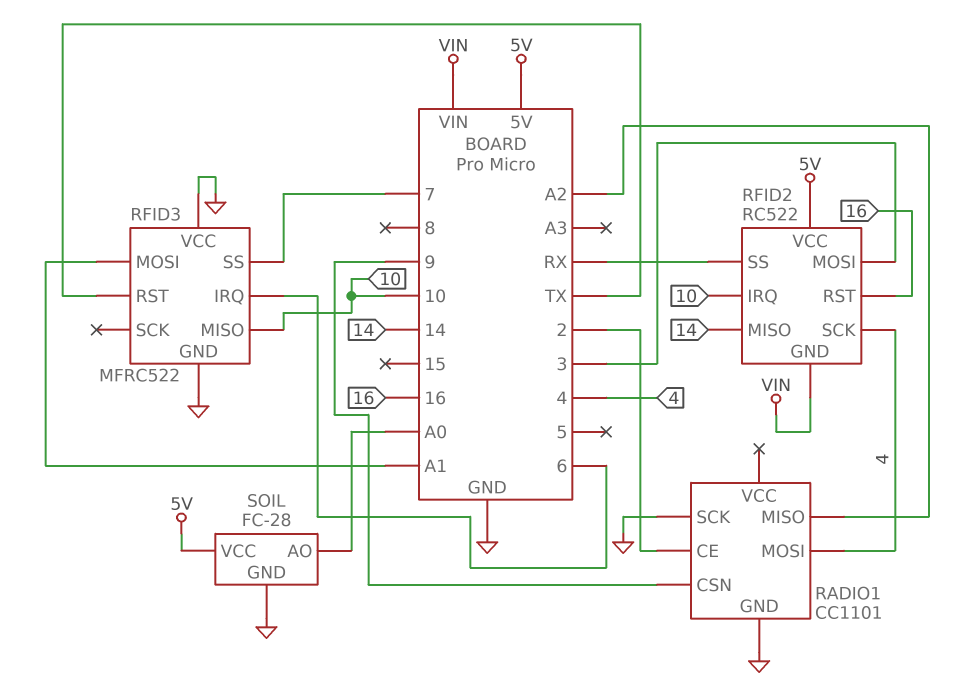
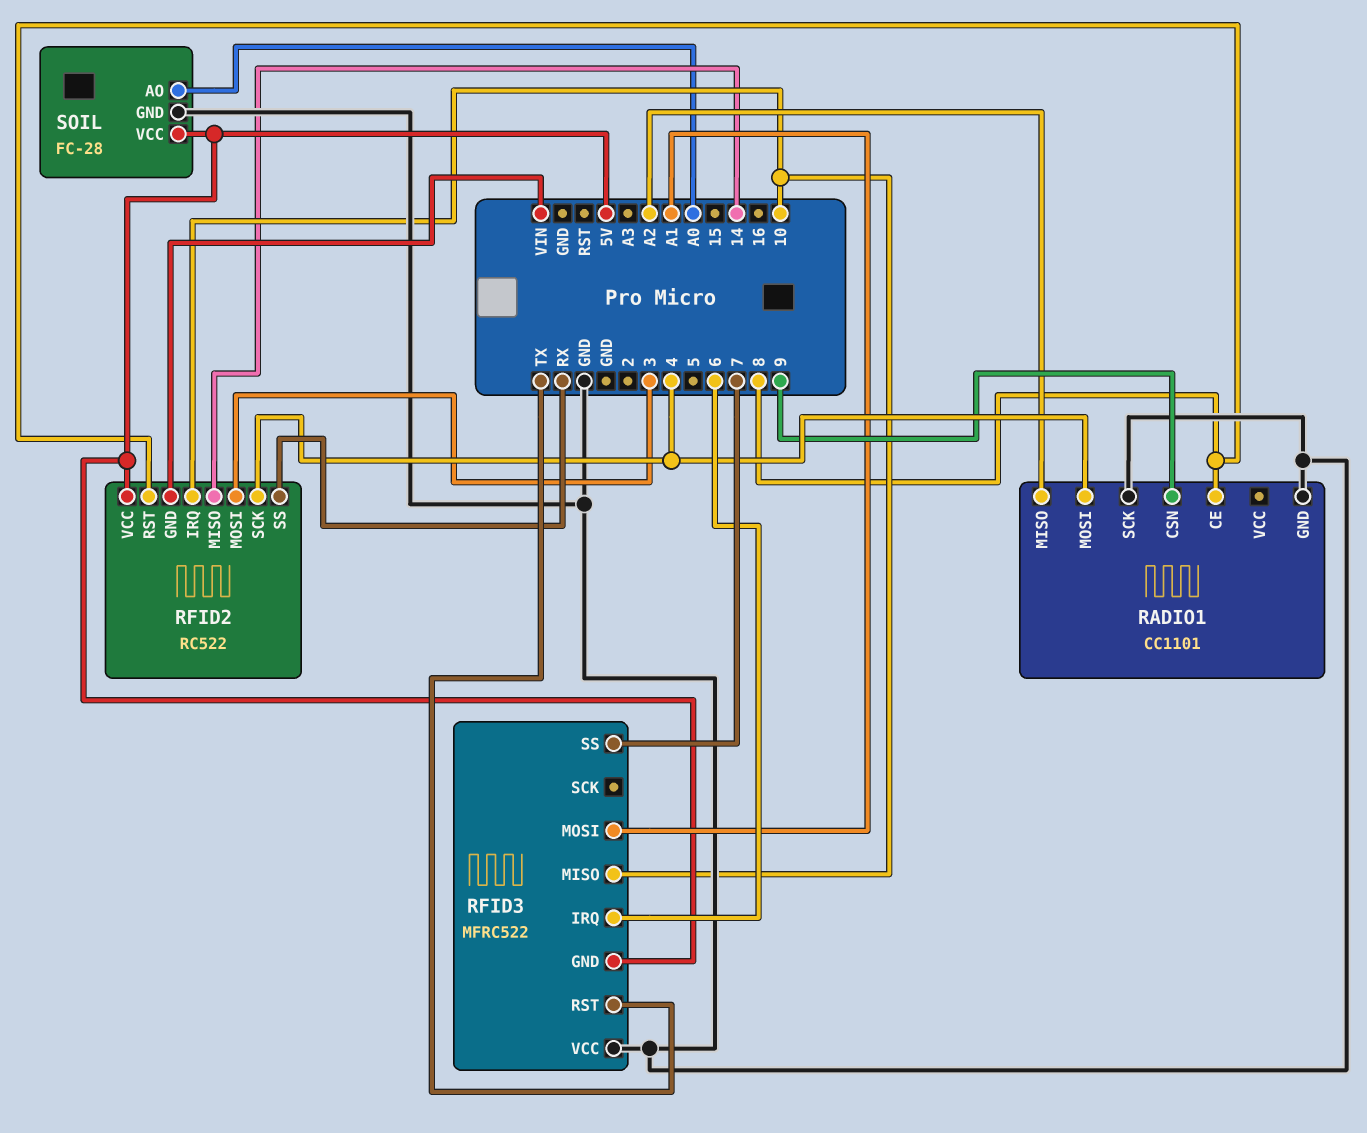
RADIO1 pin CE: 2 -> 8
RFID2 pin RST: 16 -> 8
RFID3 pin GND: GND -> 5V

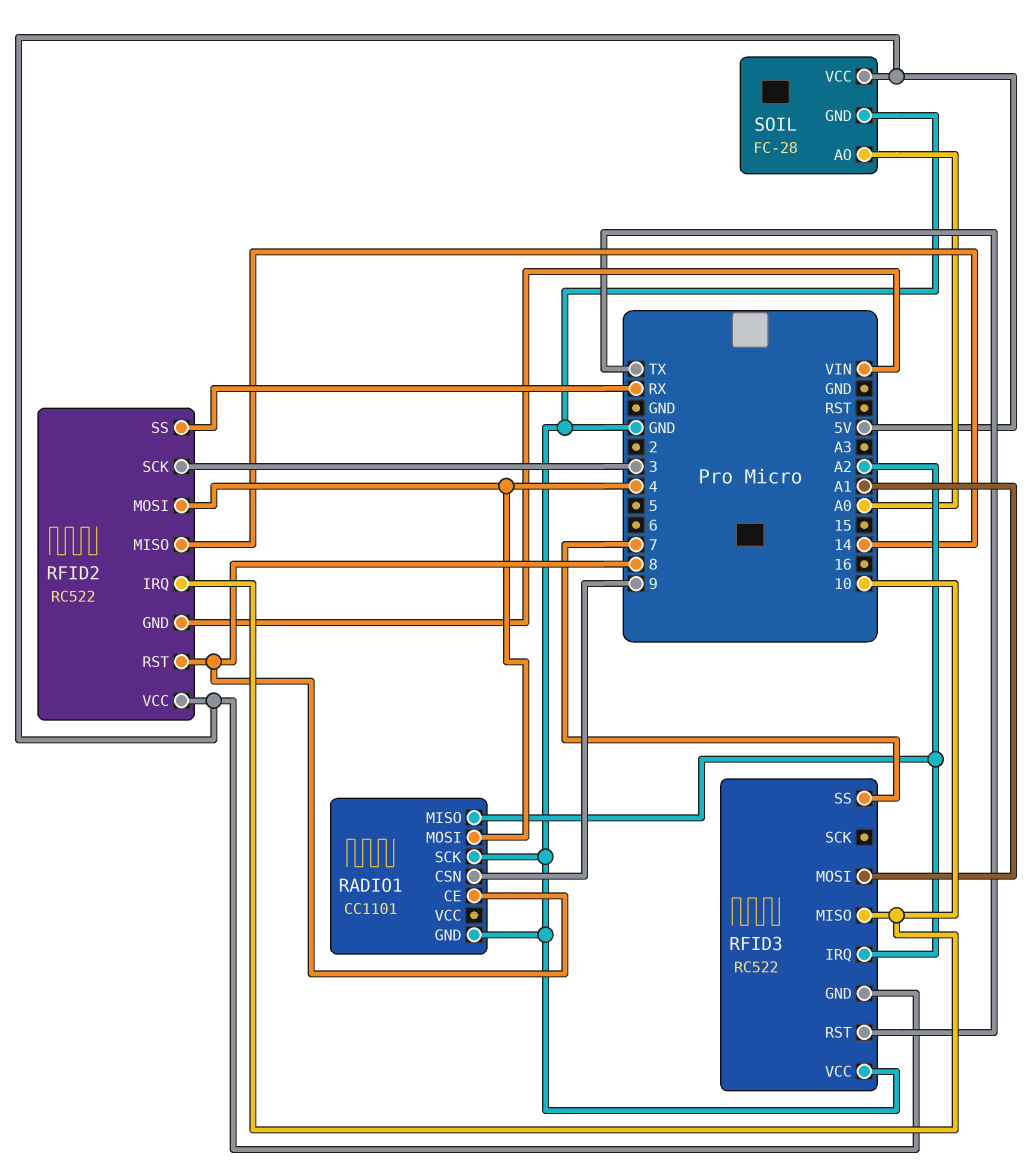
RFID2 pin MOSI: 3 -> 4
RFID2 pin SCK: 4 -> 3
RFID3: MFRC522 -> RC522
RFID3 pin IRQ: 6 -> A2

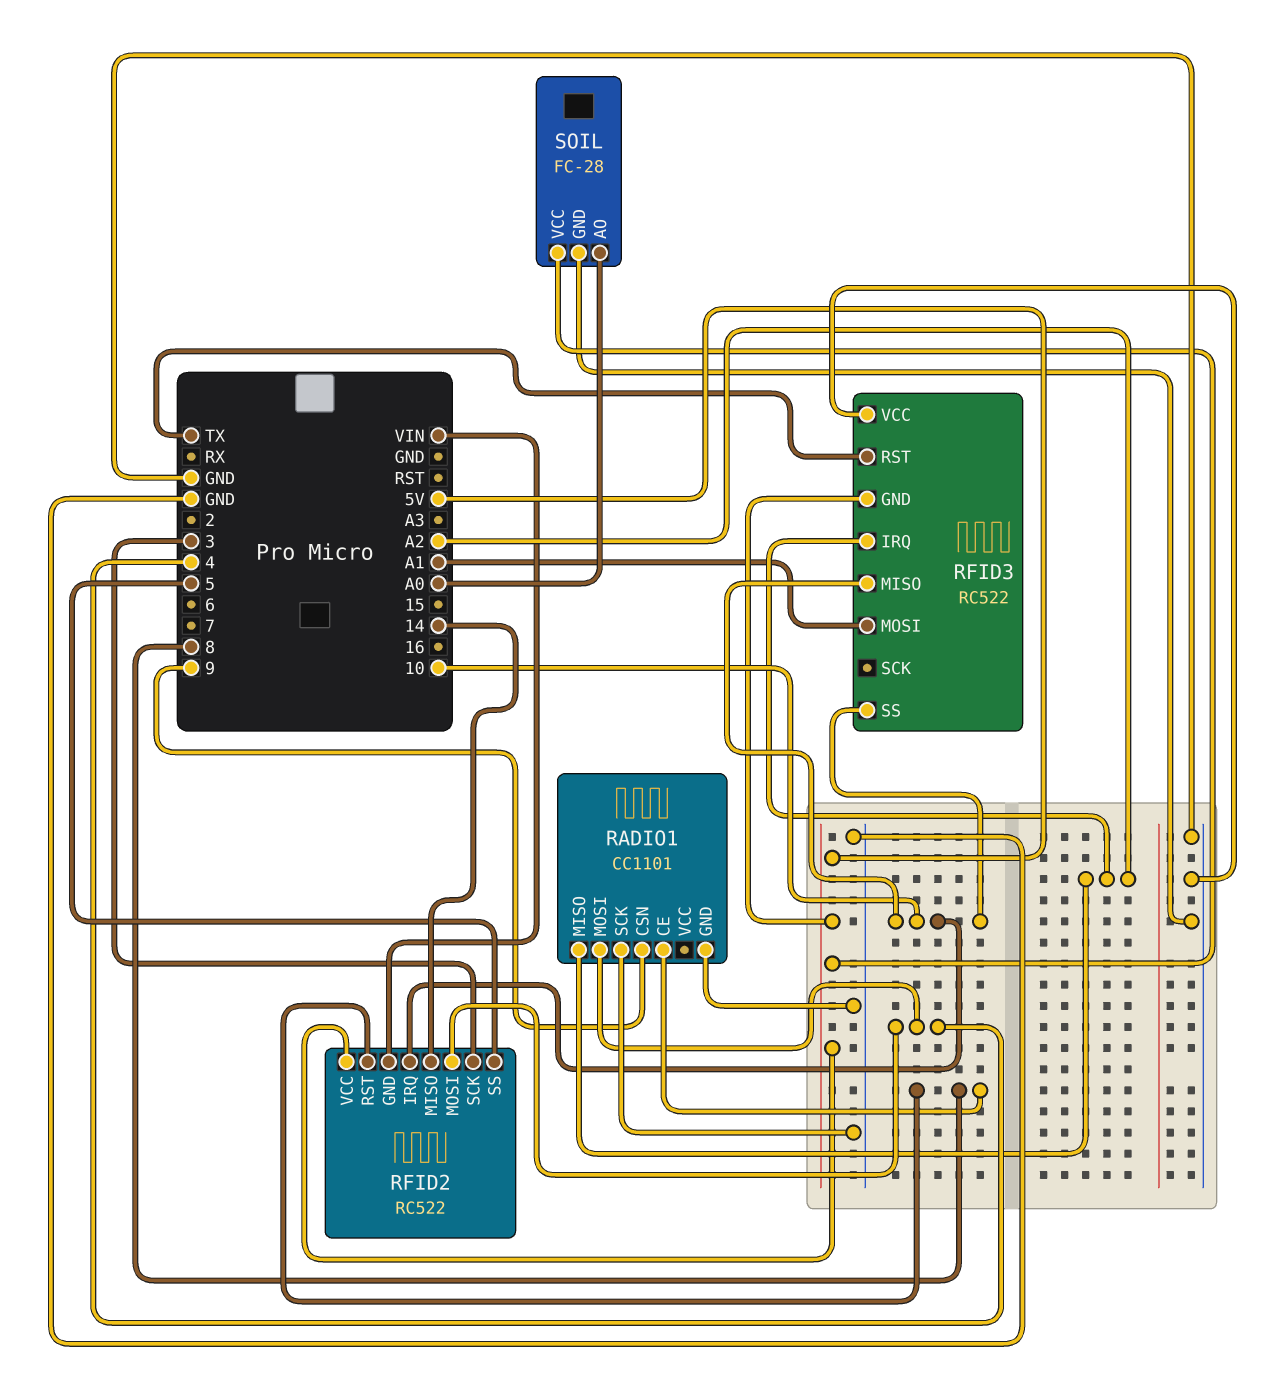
RFID2 pin SS: RX -> 5
RFID3 pin SS: 7 -> 10

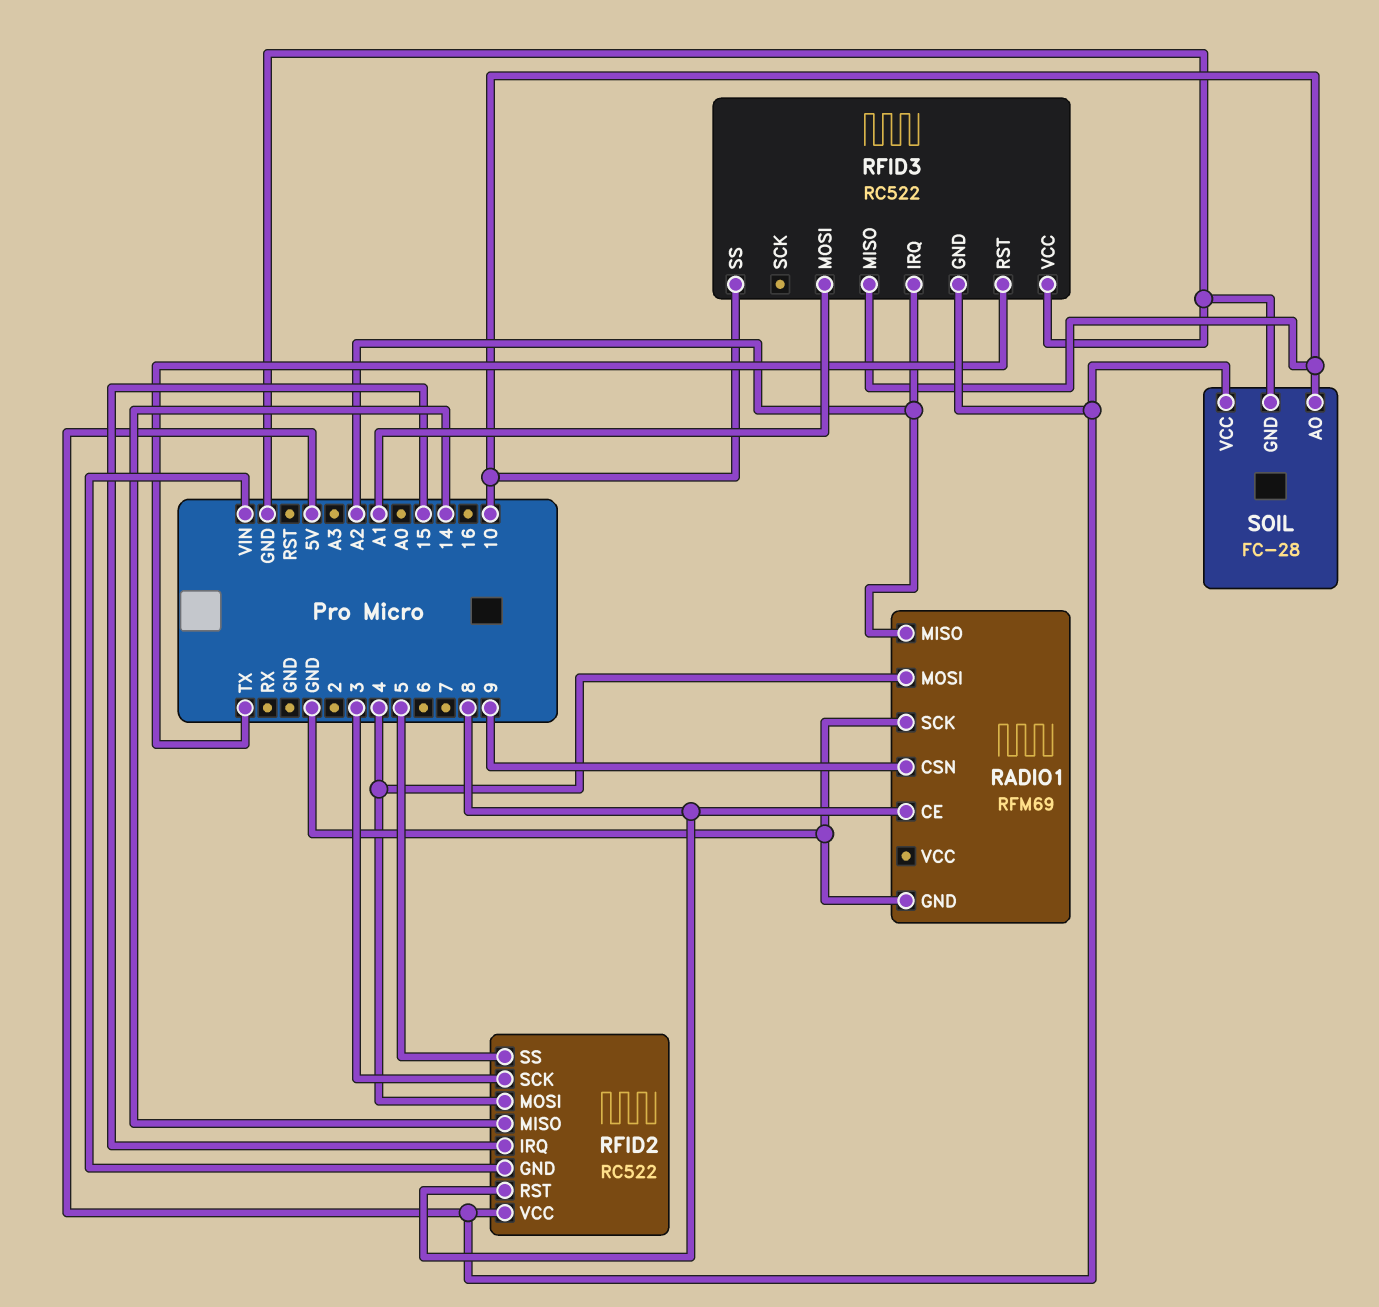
RADIO1: CC1101 -> RFM69
RFID2 pin IRQ: 10 -> 15
SOIL pin AO: A0 -> 10

